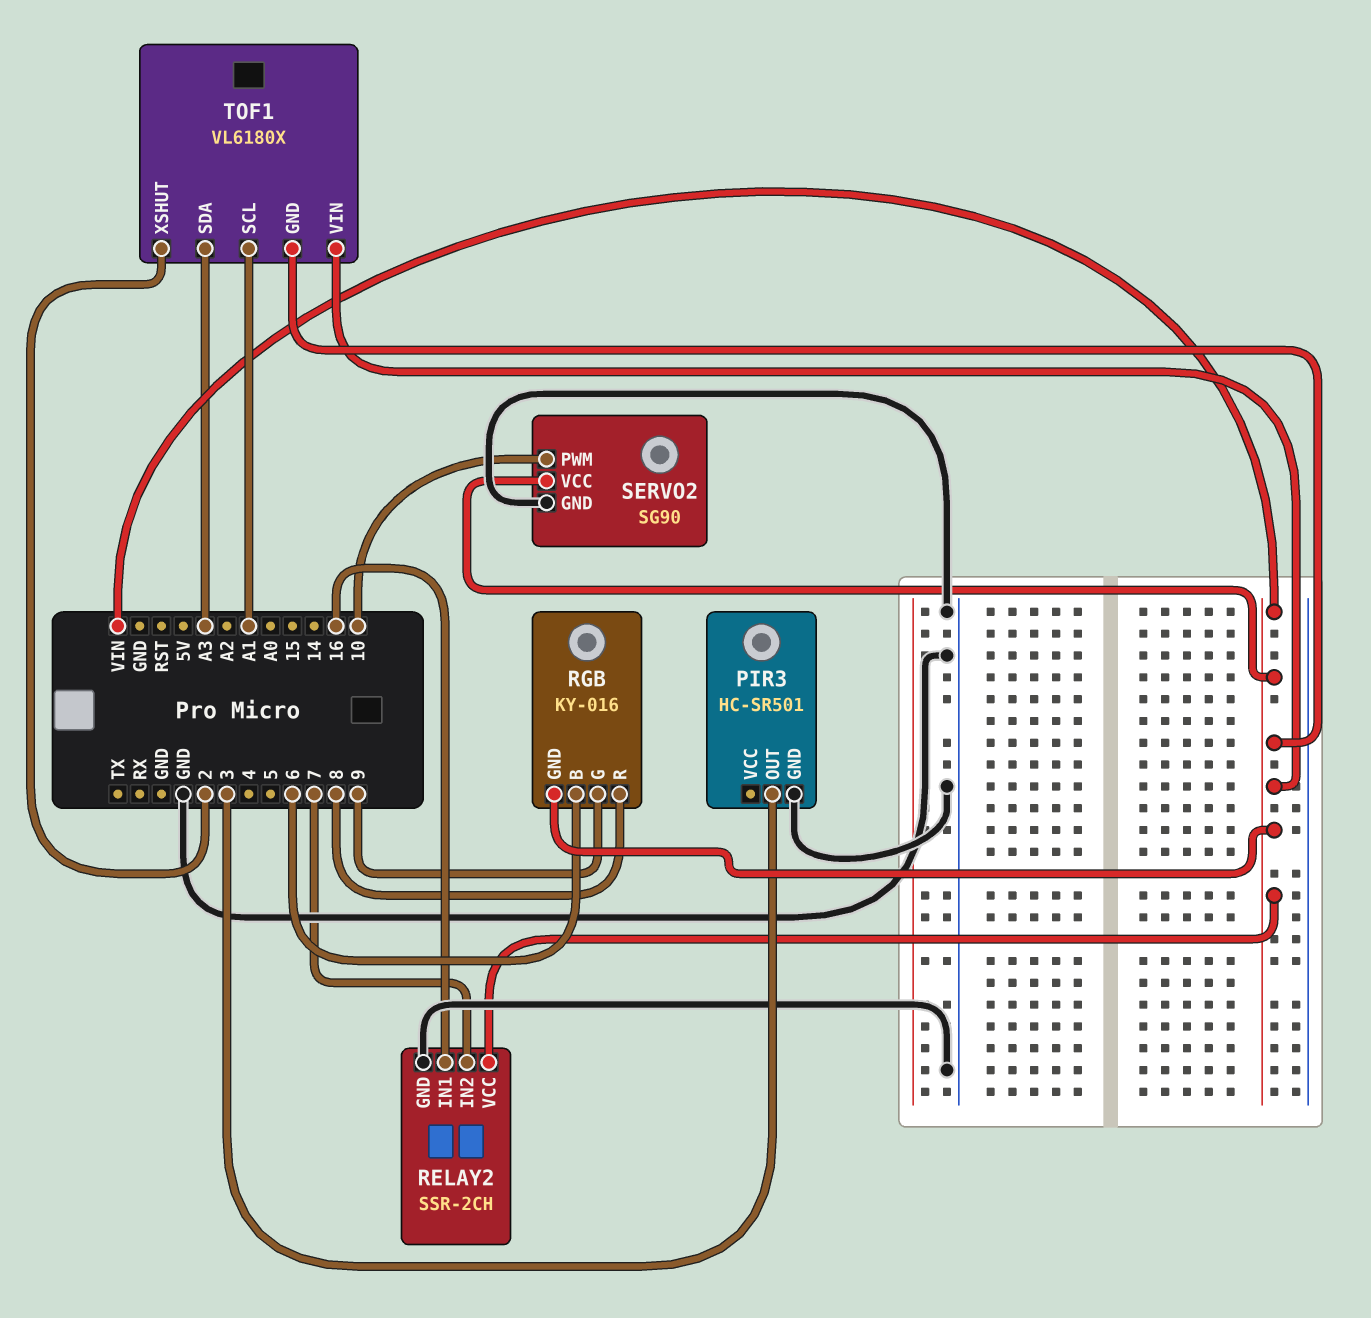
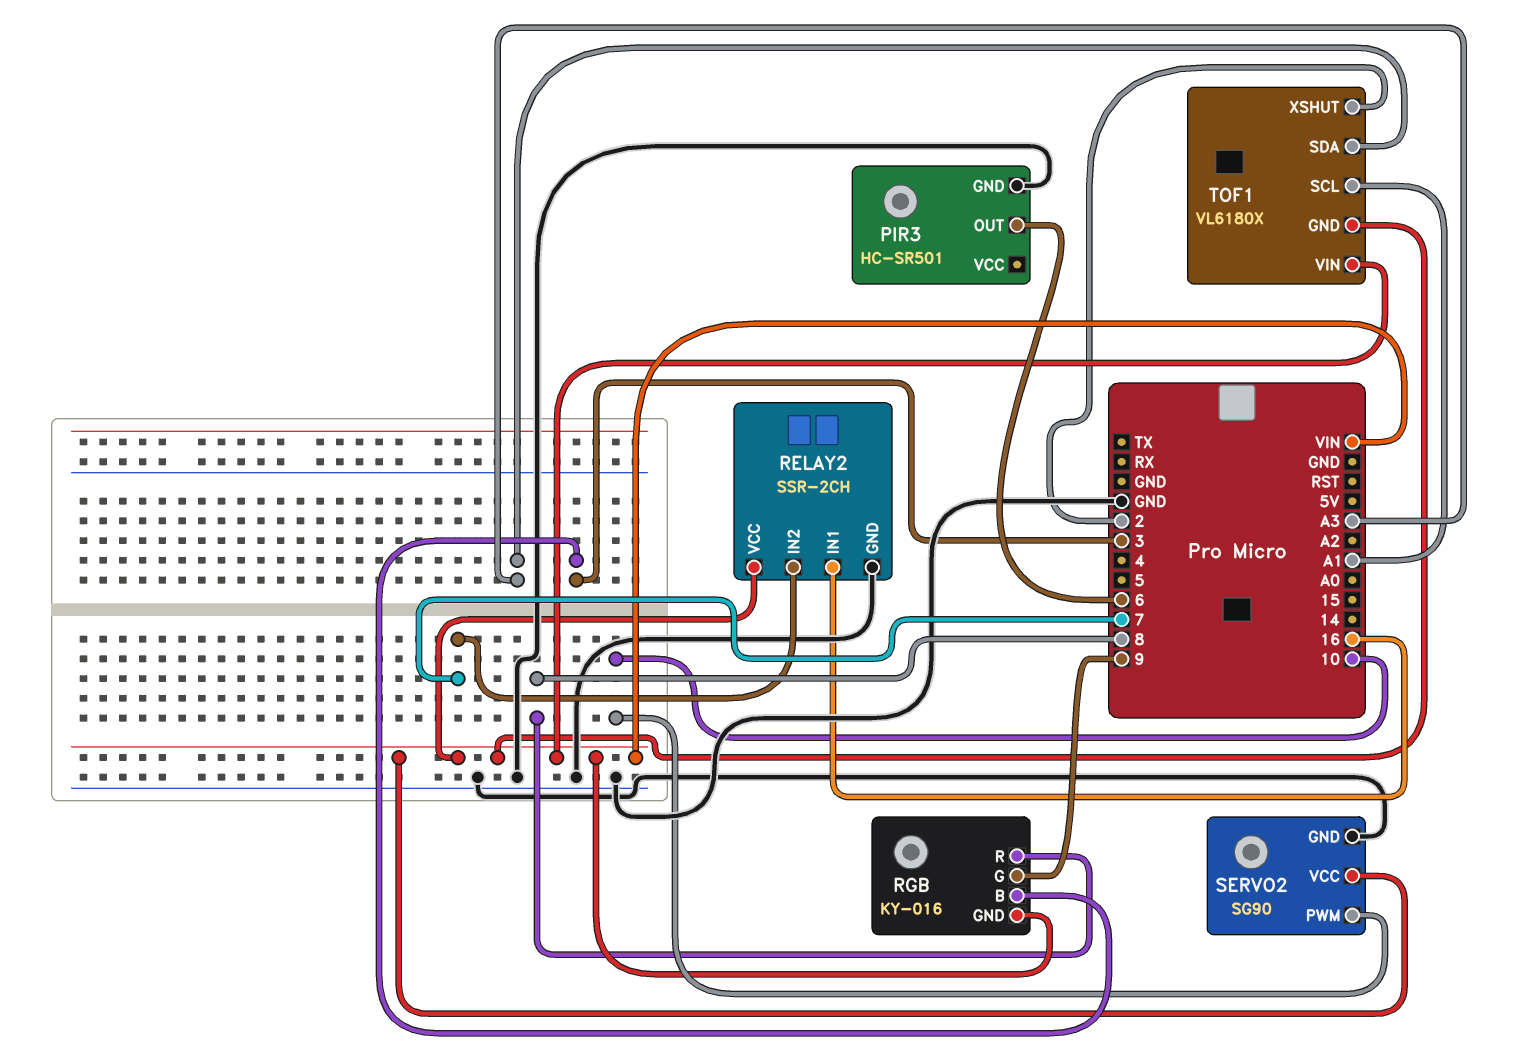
PIR3 pin OUT: 3 -> 6
RGB pin B: 6 -> 3

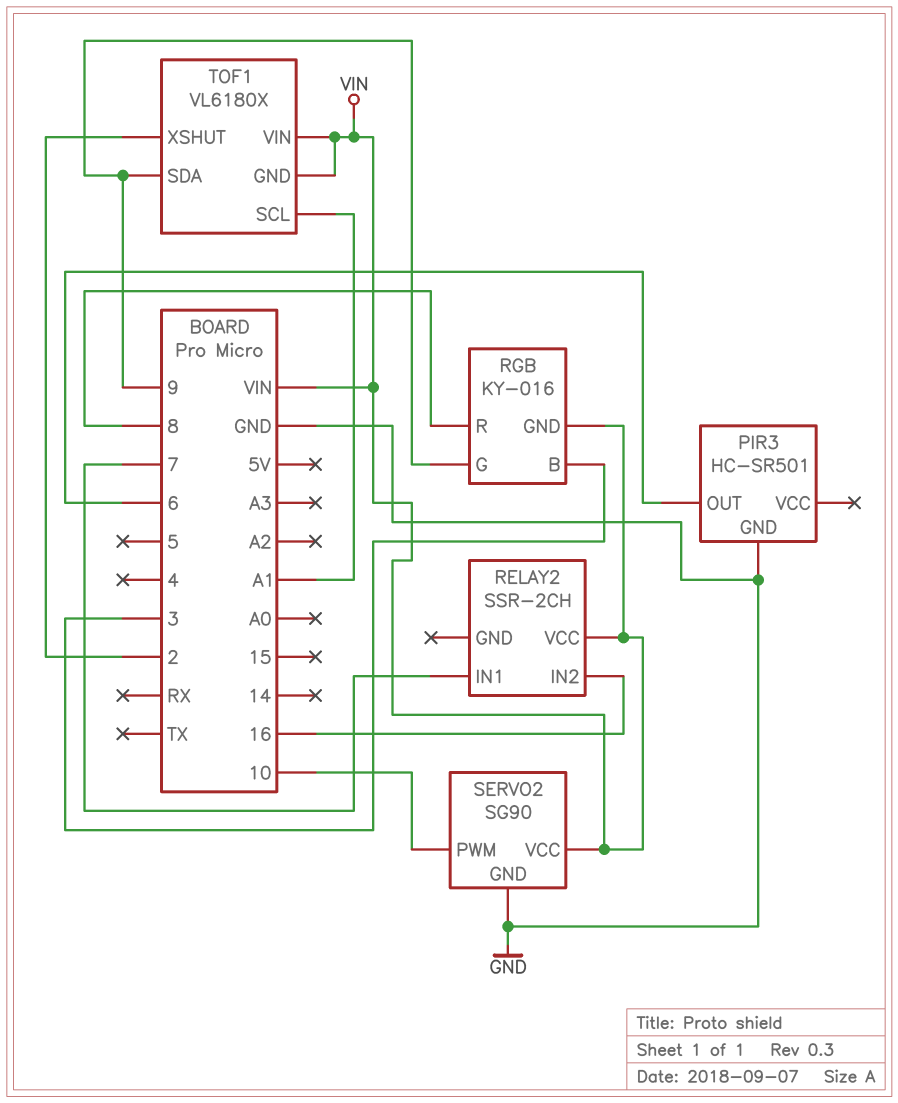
RELAY2 pin GND: GND -> none
RELAY2 pin IN1: 16 -> 7
RELAY2 pin IN2: 7 -> 16
TOF1 pin SDA: A3 -> 9

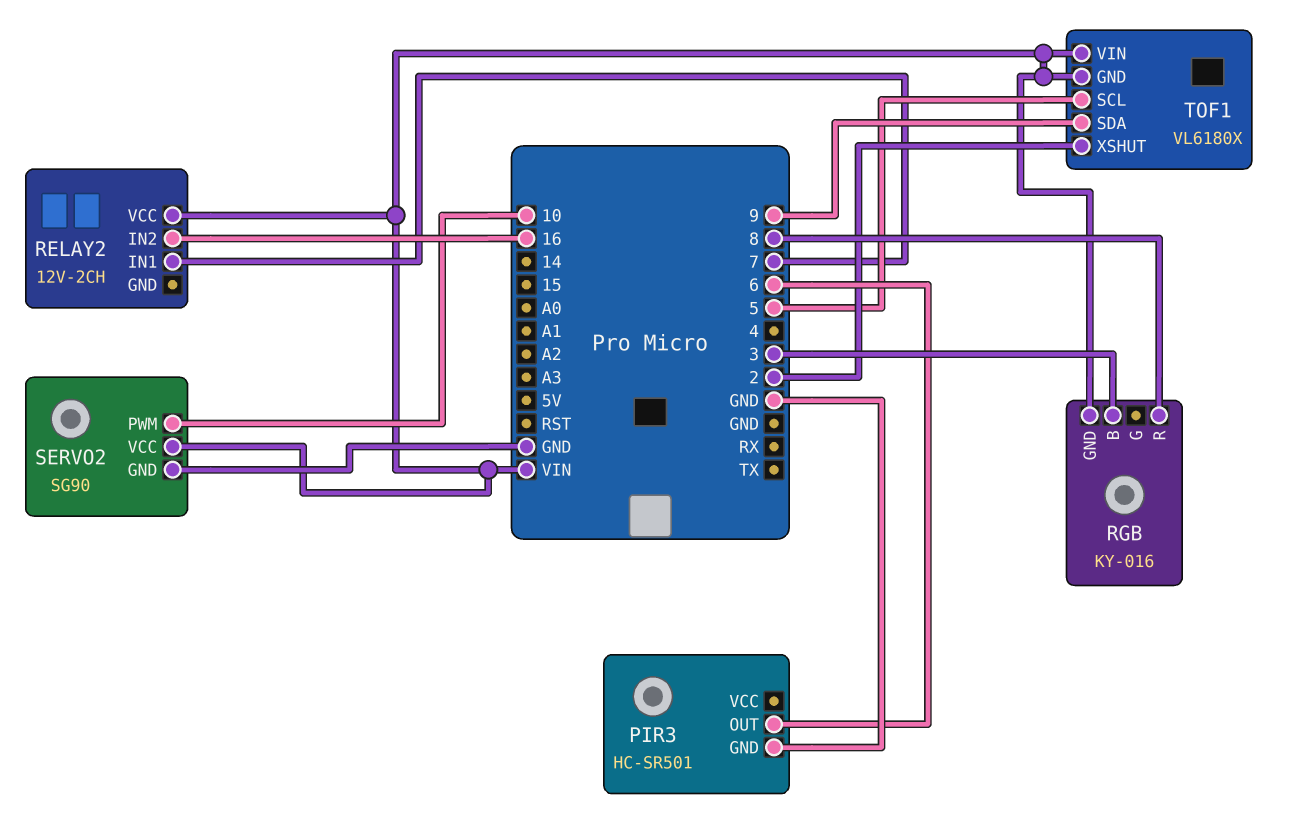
RELAY2: SSR-2CH -> 12V-2CH
RGB pin G: 9 -> none
TOF1 pin SCL: A1 -> 5

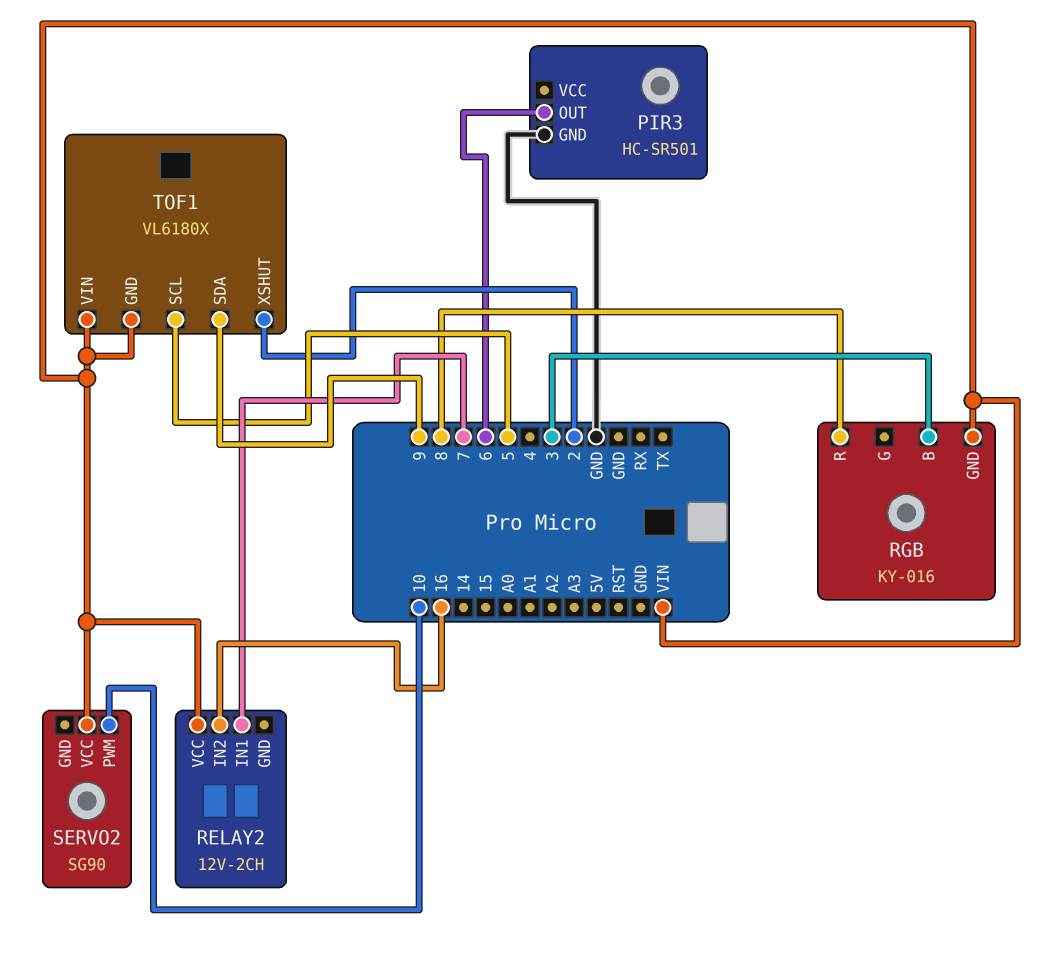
SERVO2 pin GND: GND -> none

